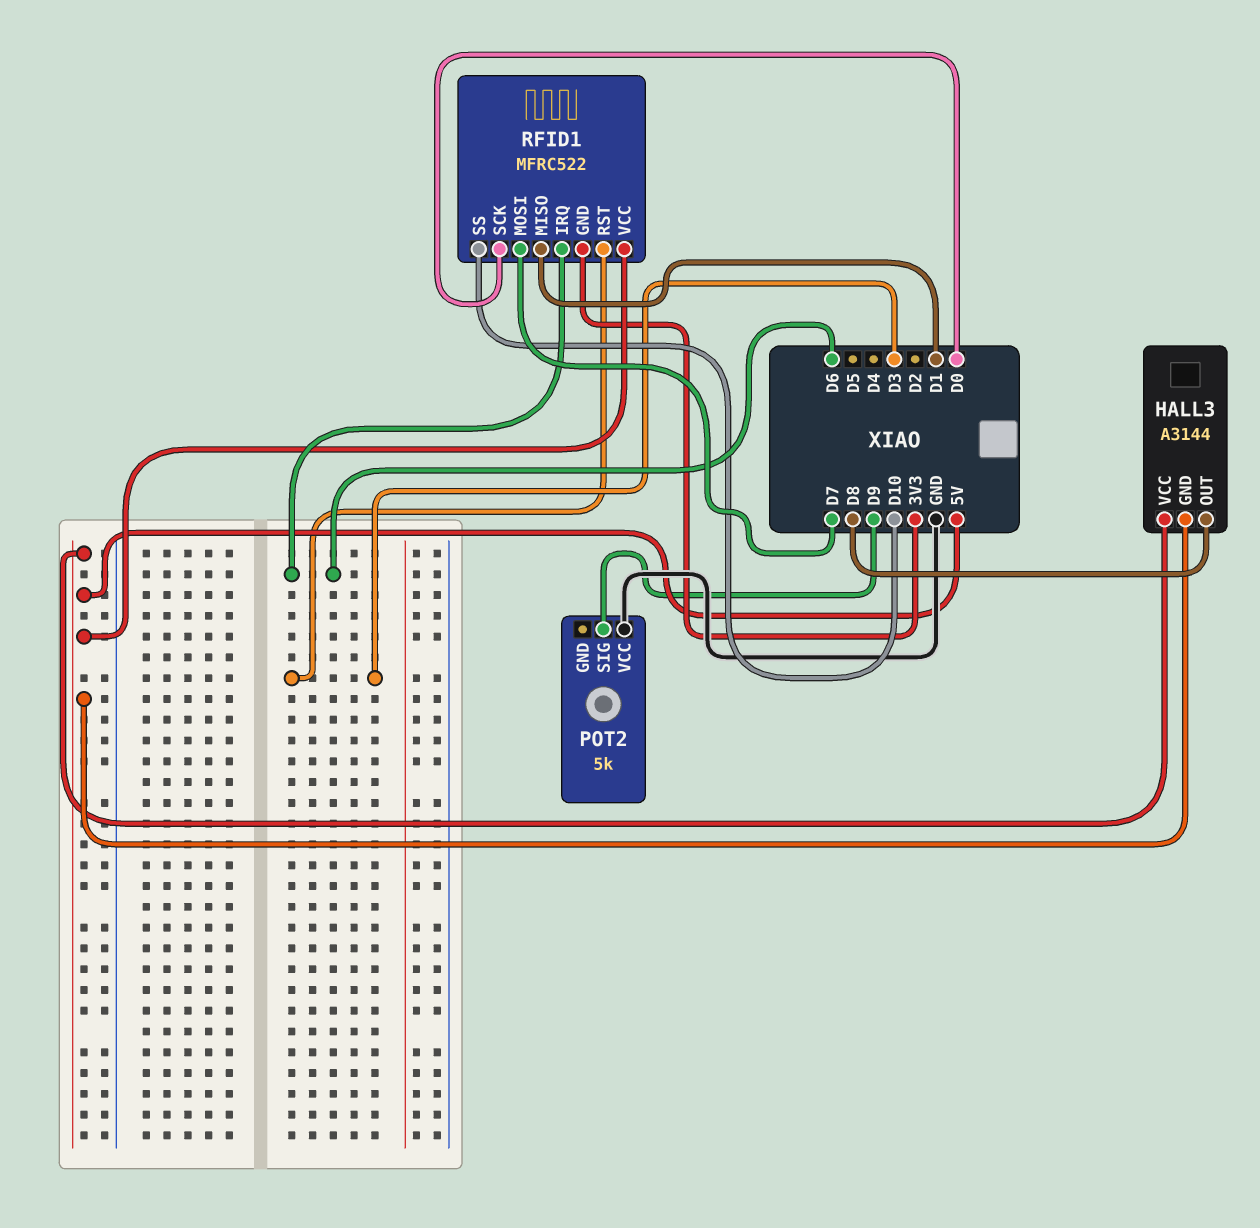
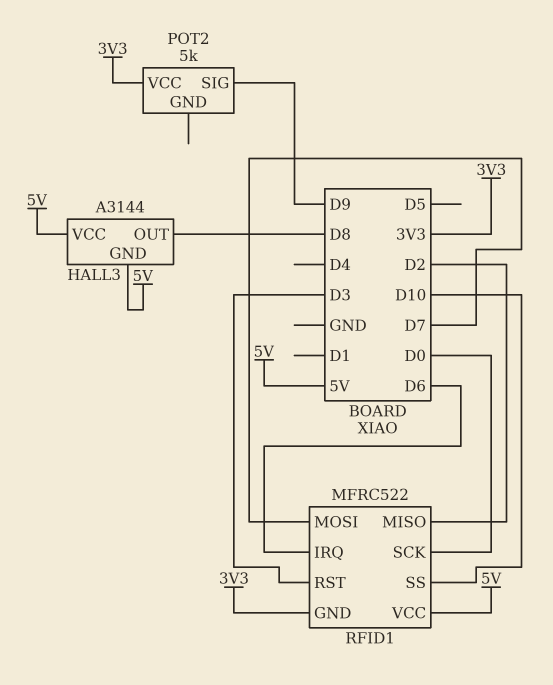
POT2 pin VCC: GND -> 3V3
RFID1 pin MISO: D1 -> D2

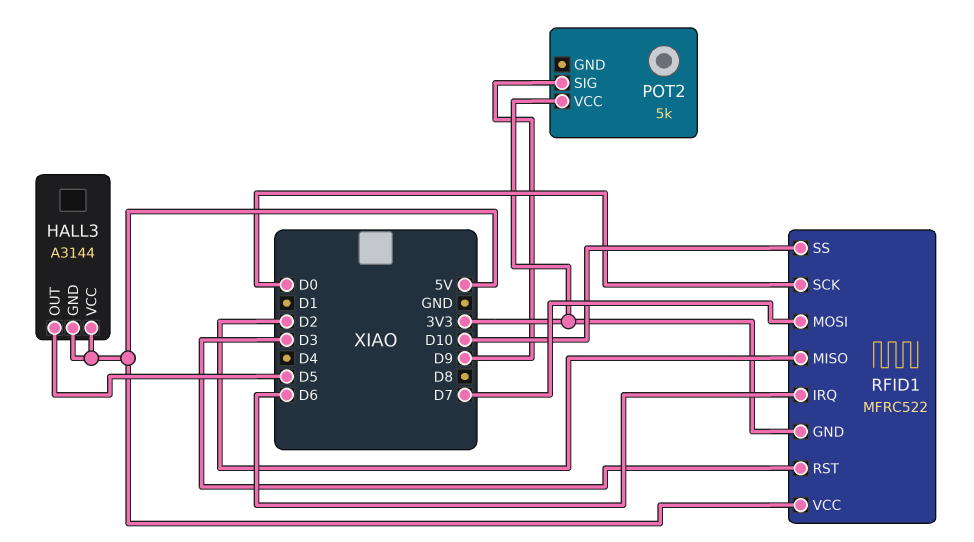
HALL3 pin OUT: D8 -> D5

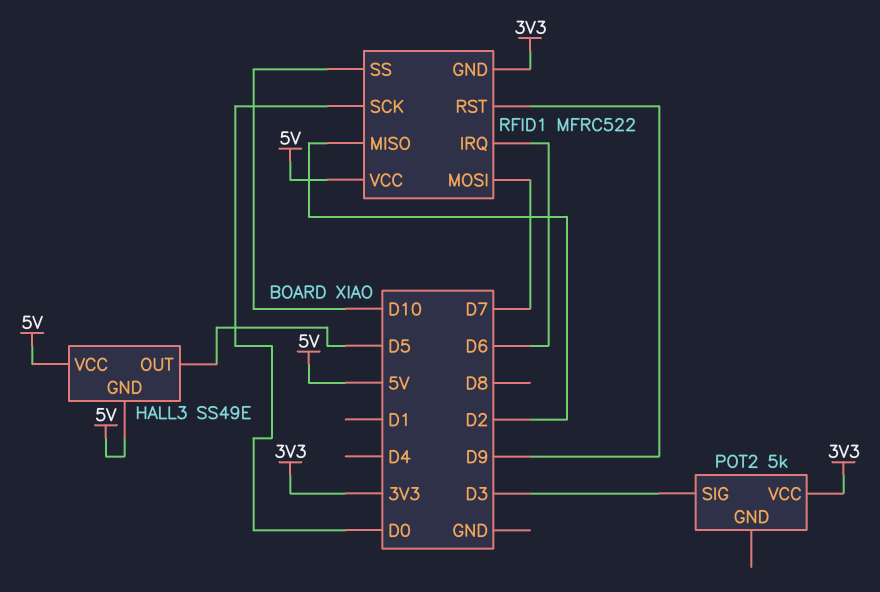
HALL3: A3144 -> SS49E
POT2 pin SIG: D9 -> D3
RFID1 pin RST: D3 -> D9

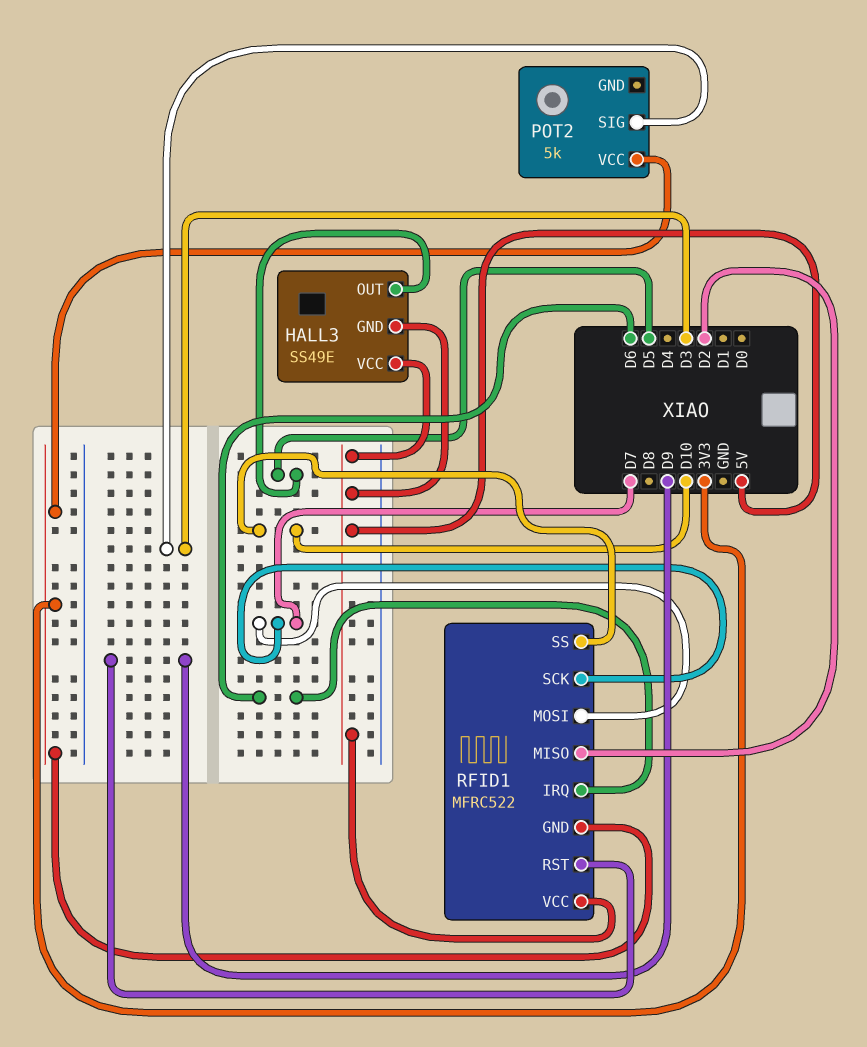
RFID1 pin SCK: D0 -> D7

